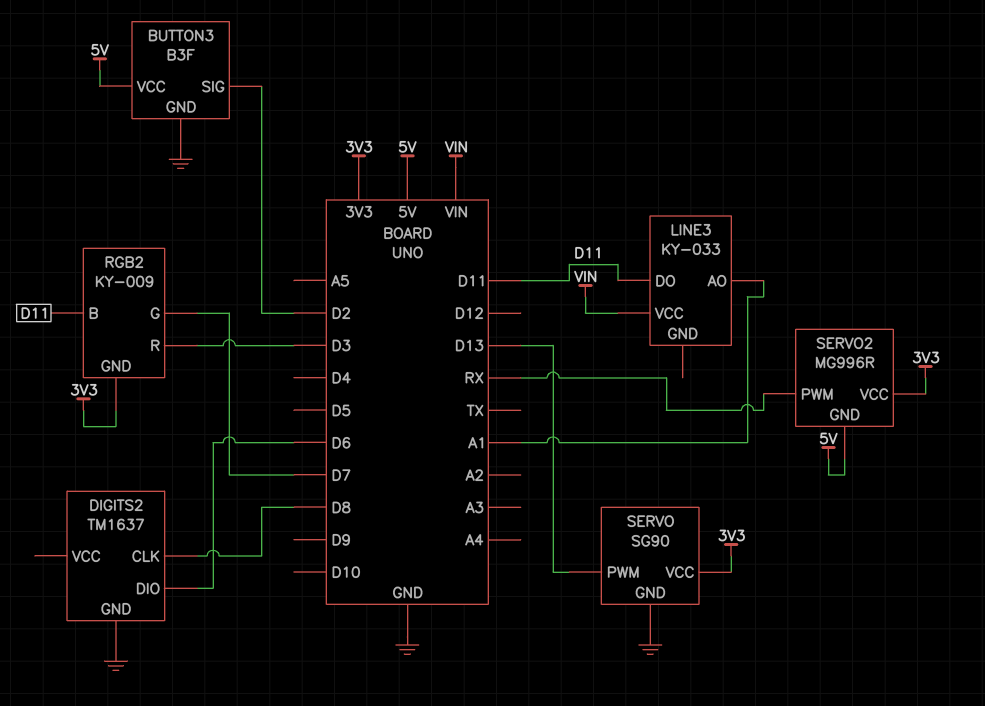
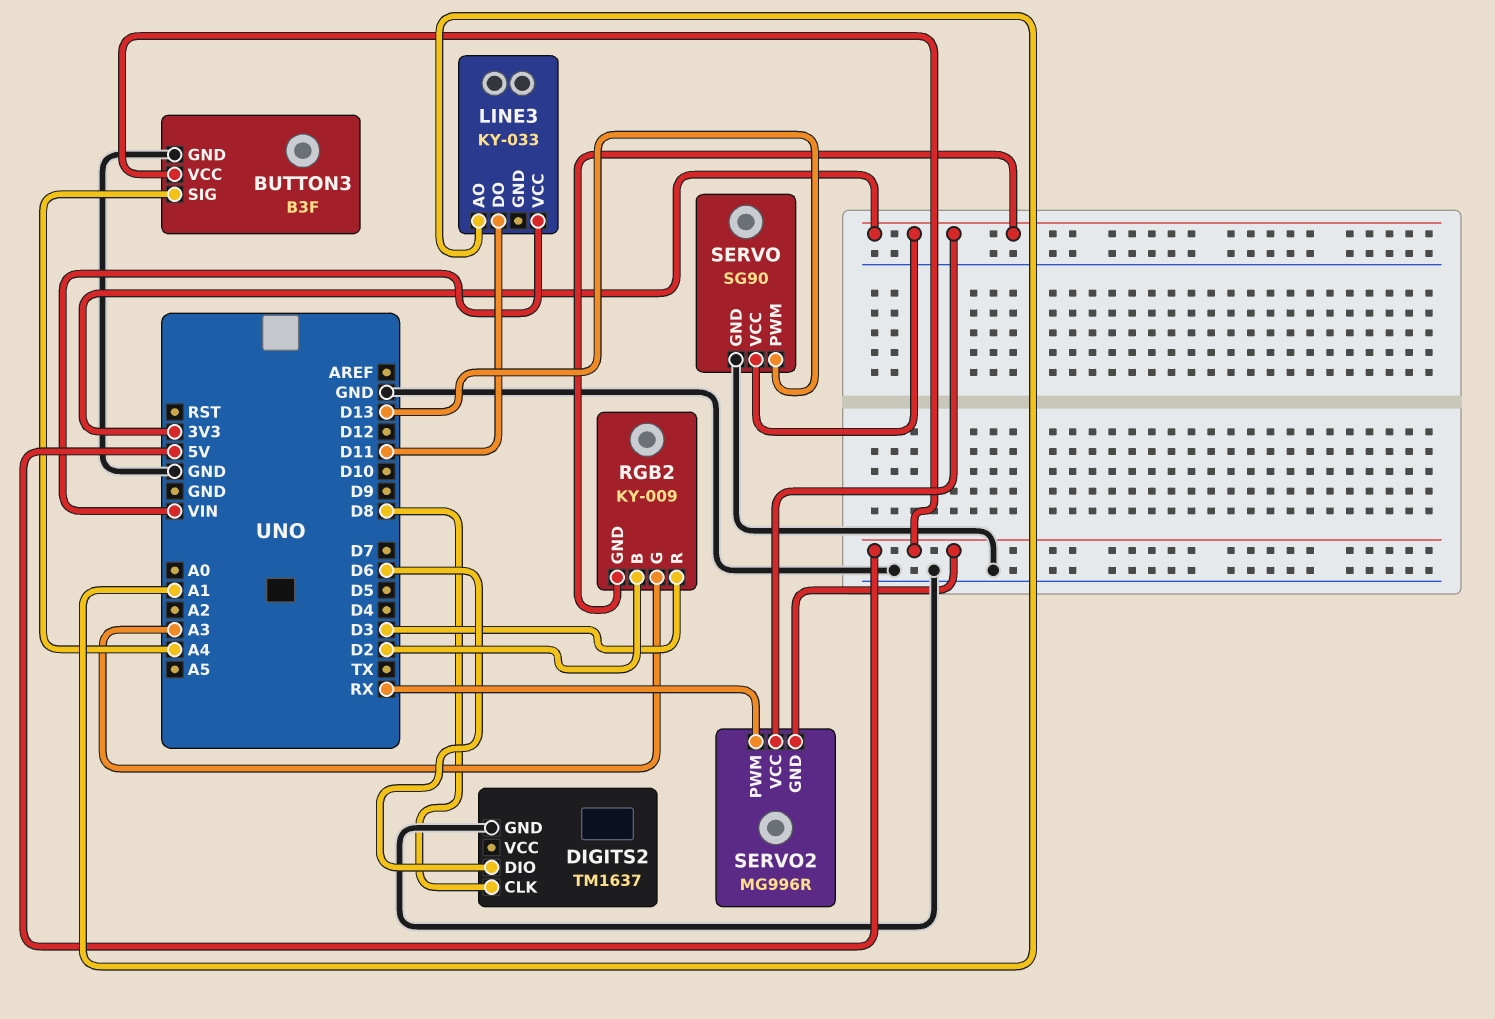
BUTTON3 pin SIG: D2 -> A4
RGB2 pin B: D11 -> D2
RGB2 pin G: D7 -> A3

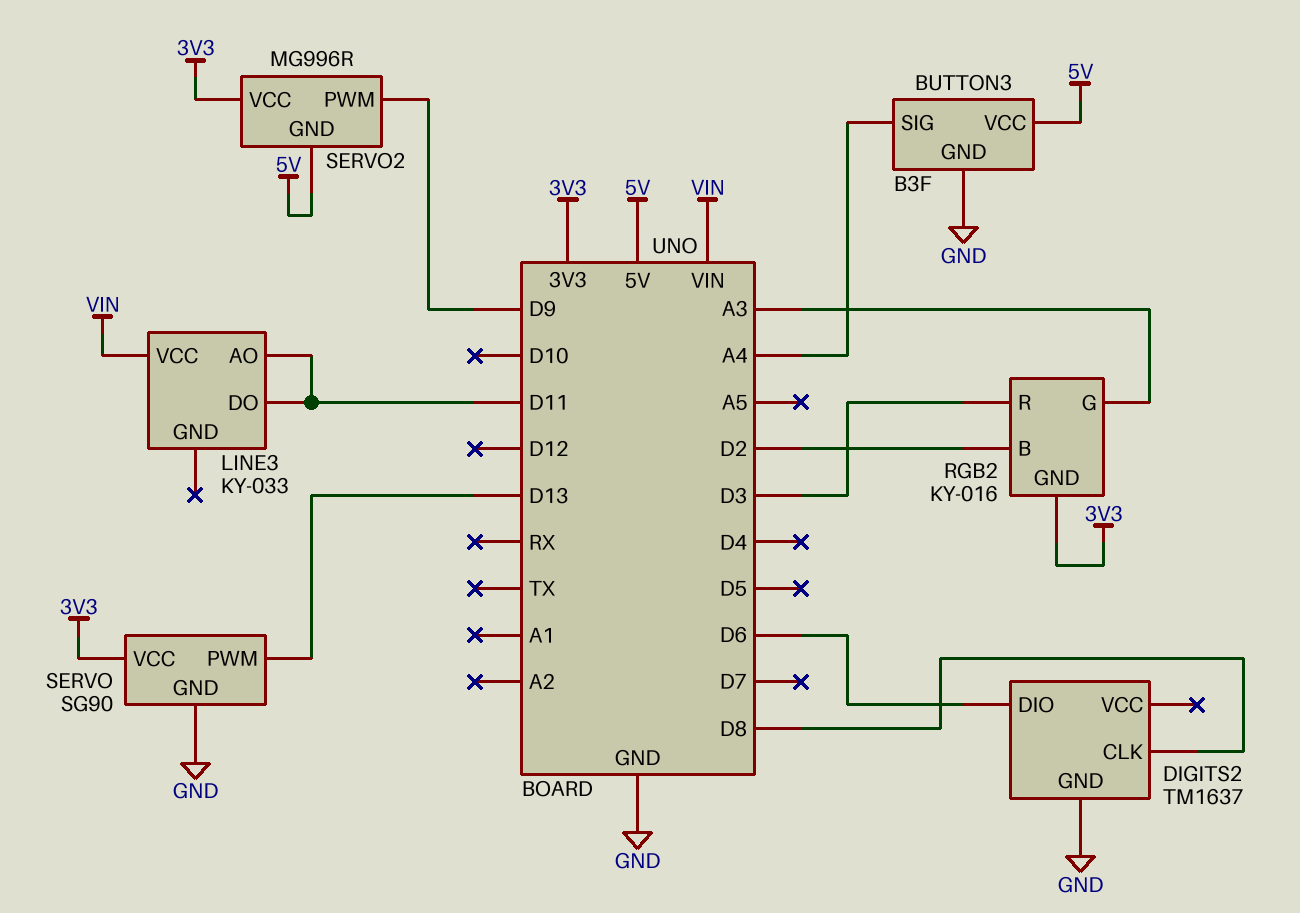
LINE3 pin AO: A1 -> D11
RGB2: KY-009 -> KY-016
SERVO2 pin PWM: RX -> D9

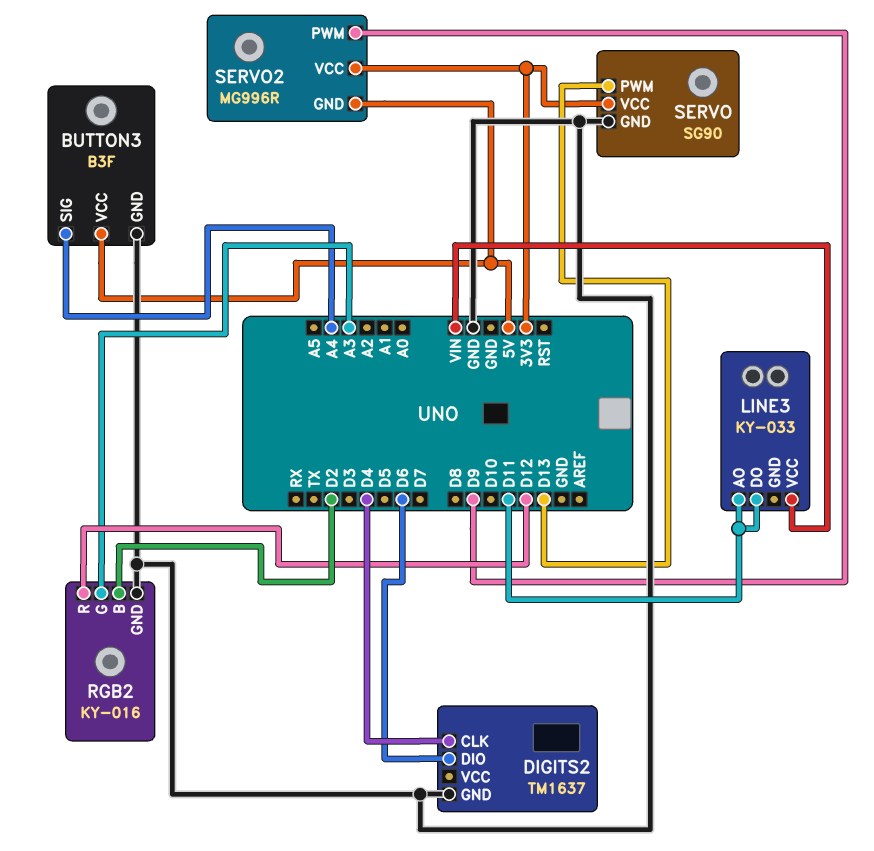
DIGITS2 pin CLK: D8 -> D4
RGB2 pin GND: 3V3 -> GND
RGB2 pin R: D3 -> D12

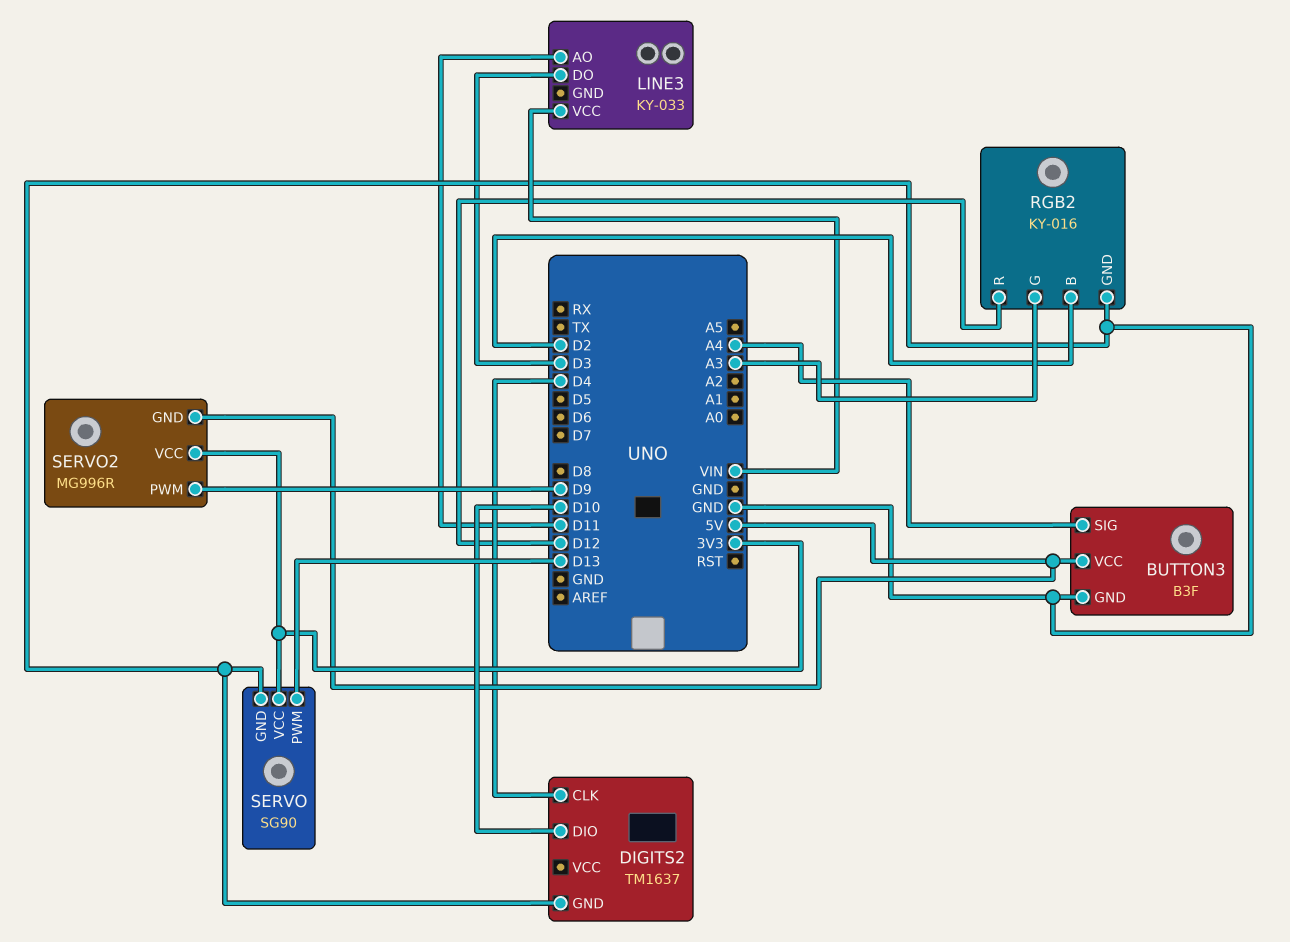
DIGITS2 pin DIO: D6 -> D10
LINE3 pin DO: D11 -> D3

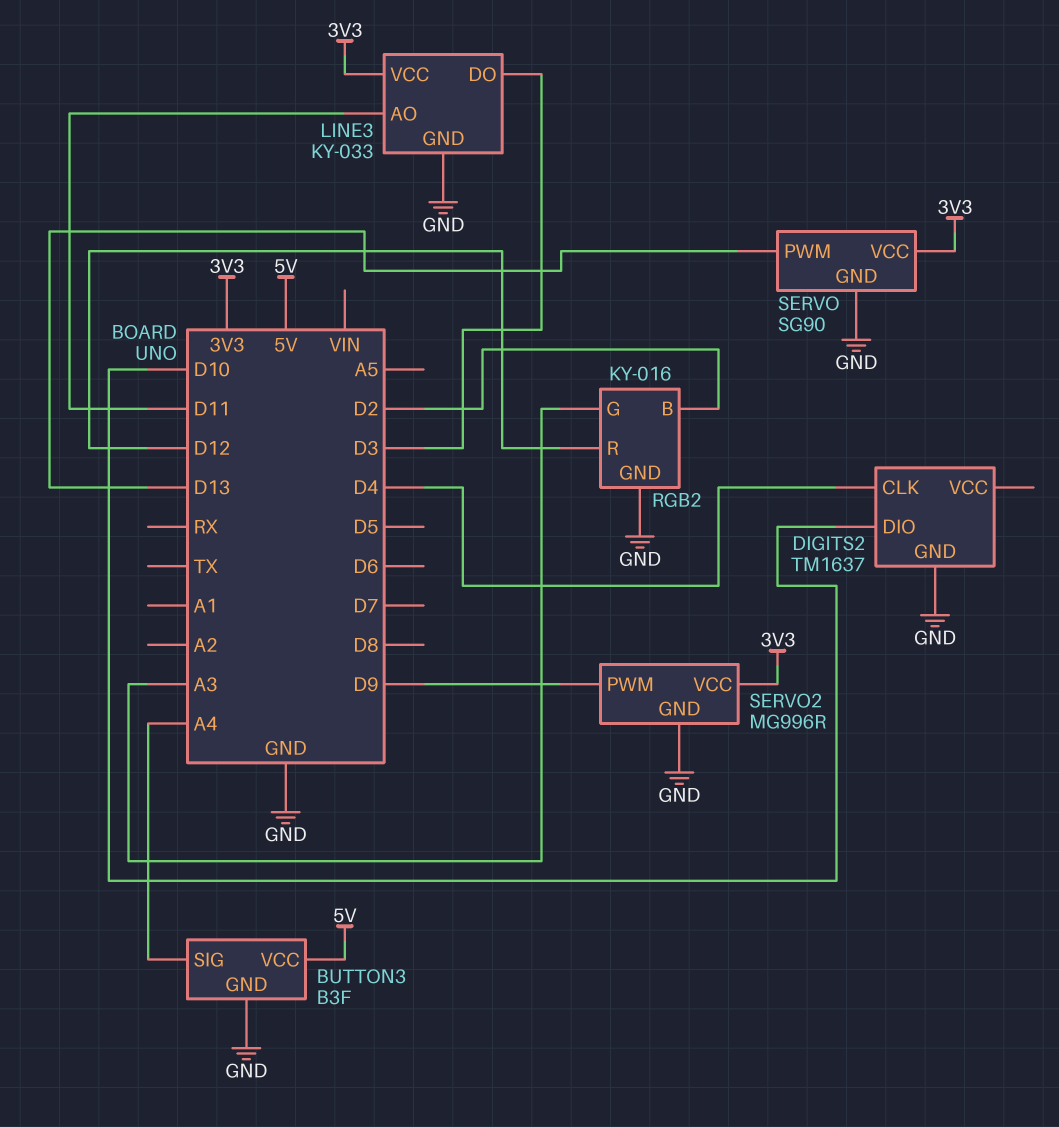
LINE3 pin GND: none -> GND
LINE3 pin VCC: VIN -> 3V3
SERVO2 pin GND: 5V -> GND

